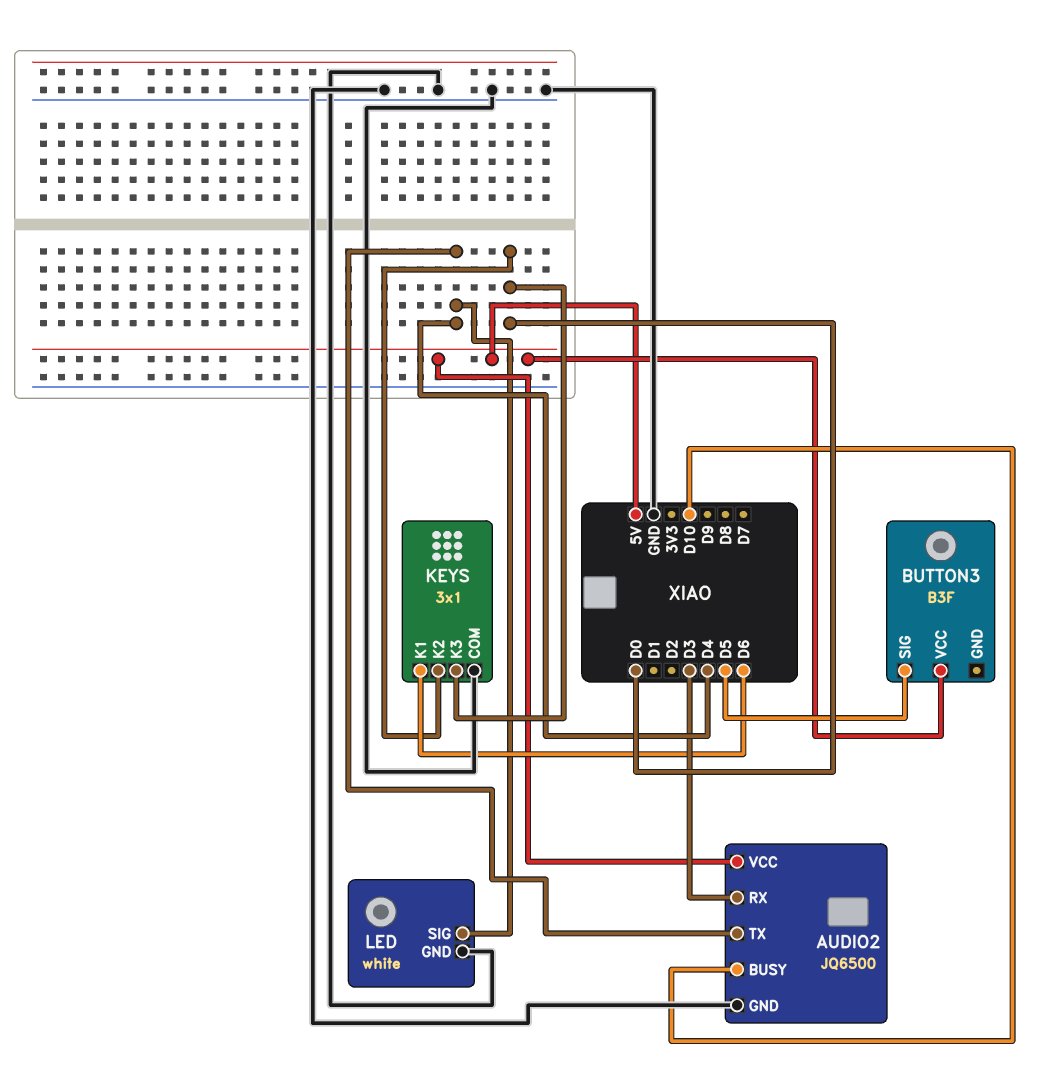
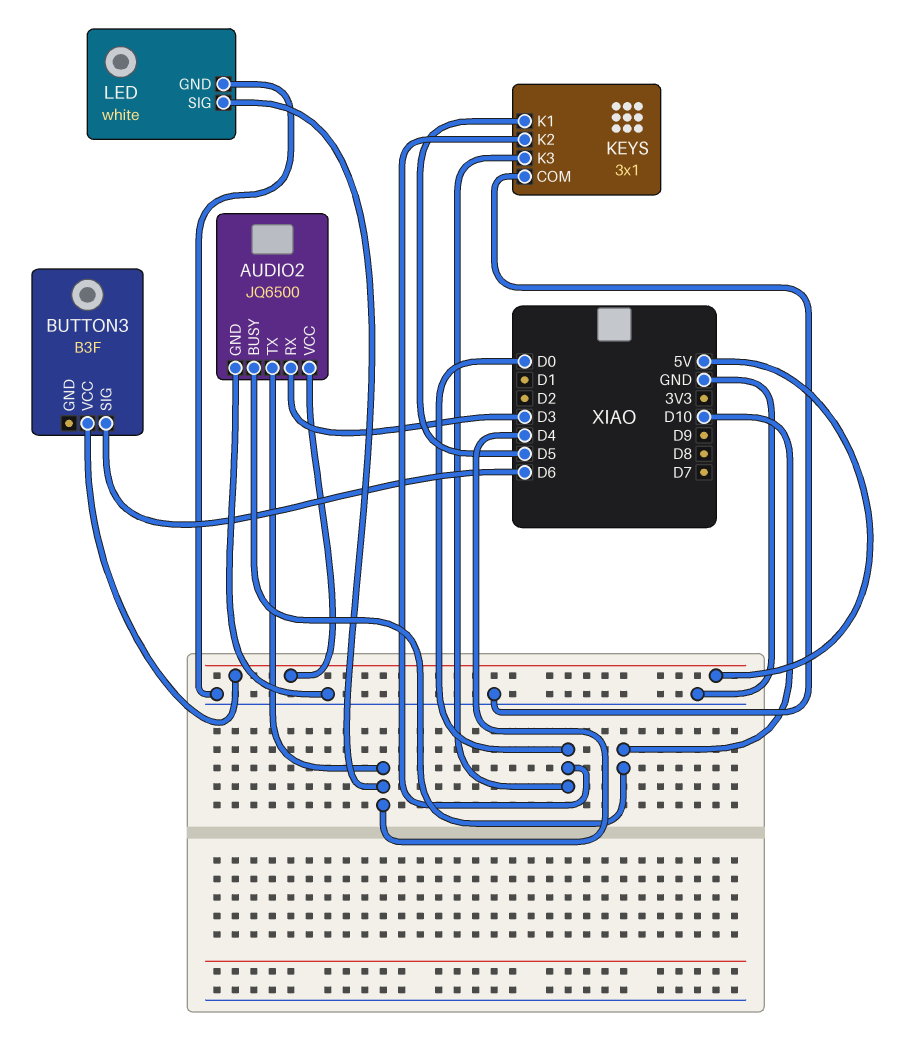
BUTTON3 pin SIG: D5 -> D6
KEYS pin K1: D6 -> D5

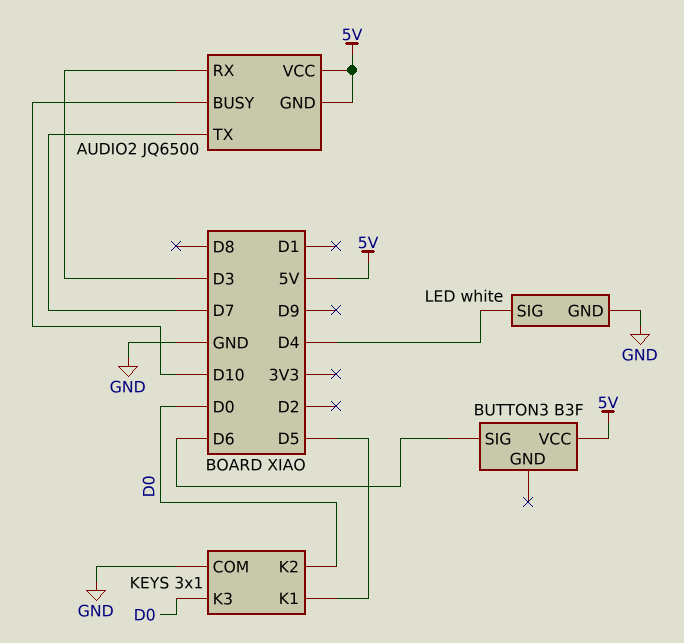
AUDIO2 pin GND: GND -> 5V
AUDIO2 pin TX: D4 -> D7

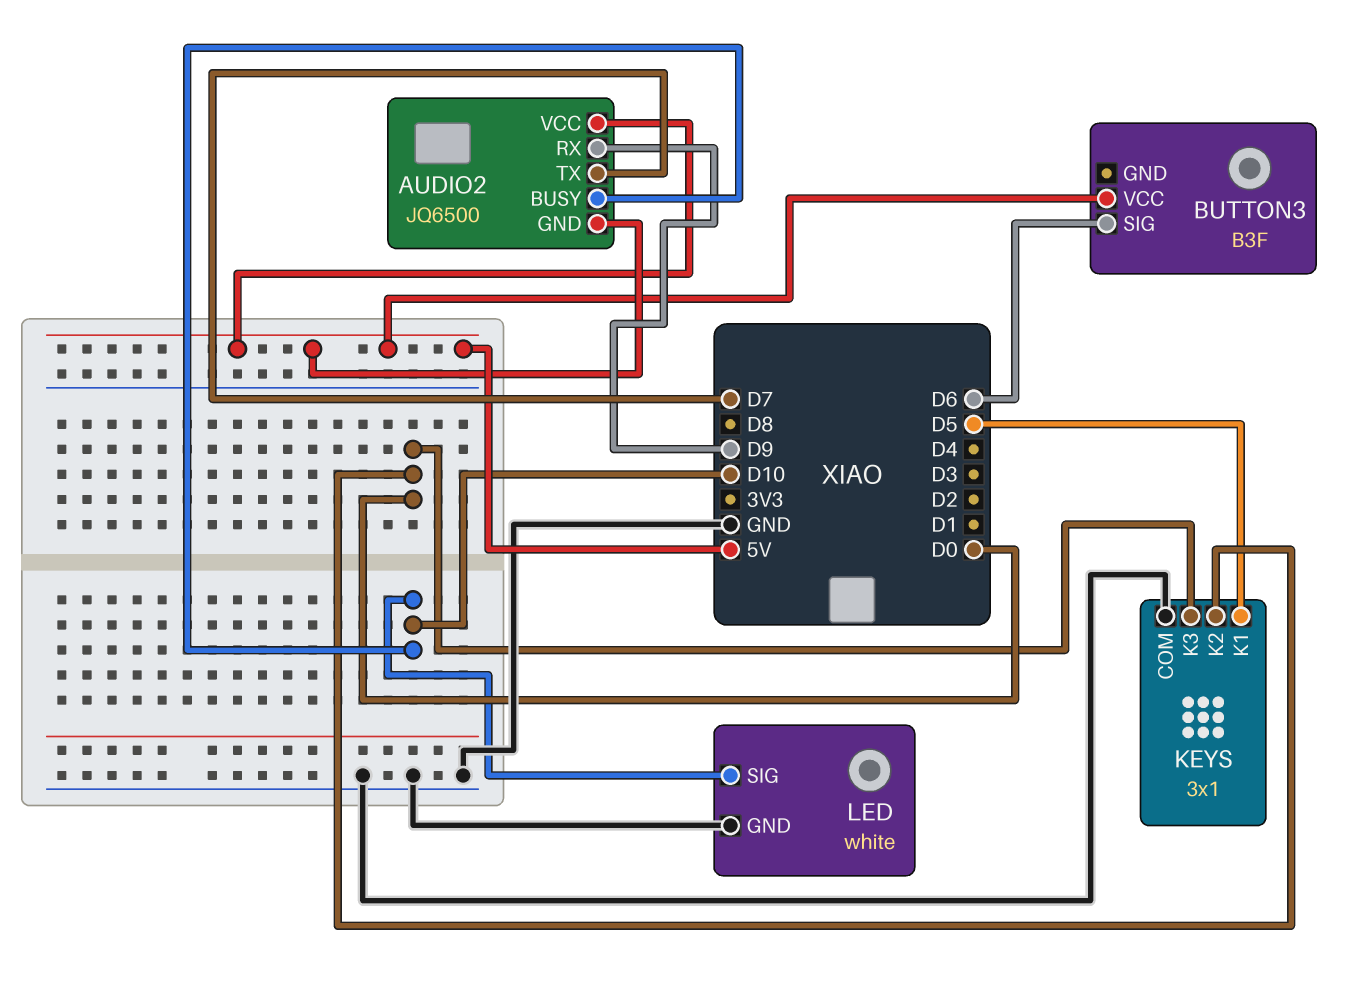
AUDIO2 pin RX: D3 -> D9
LED pin SIG: D4 -> D10

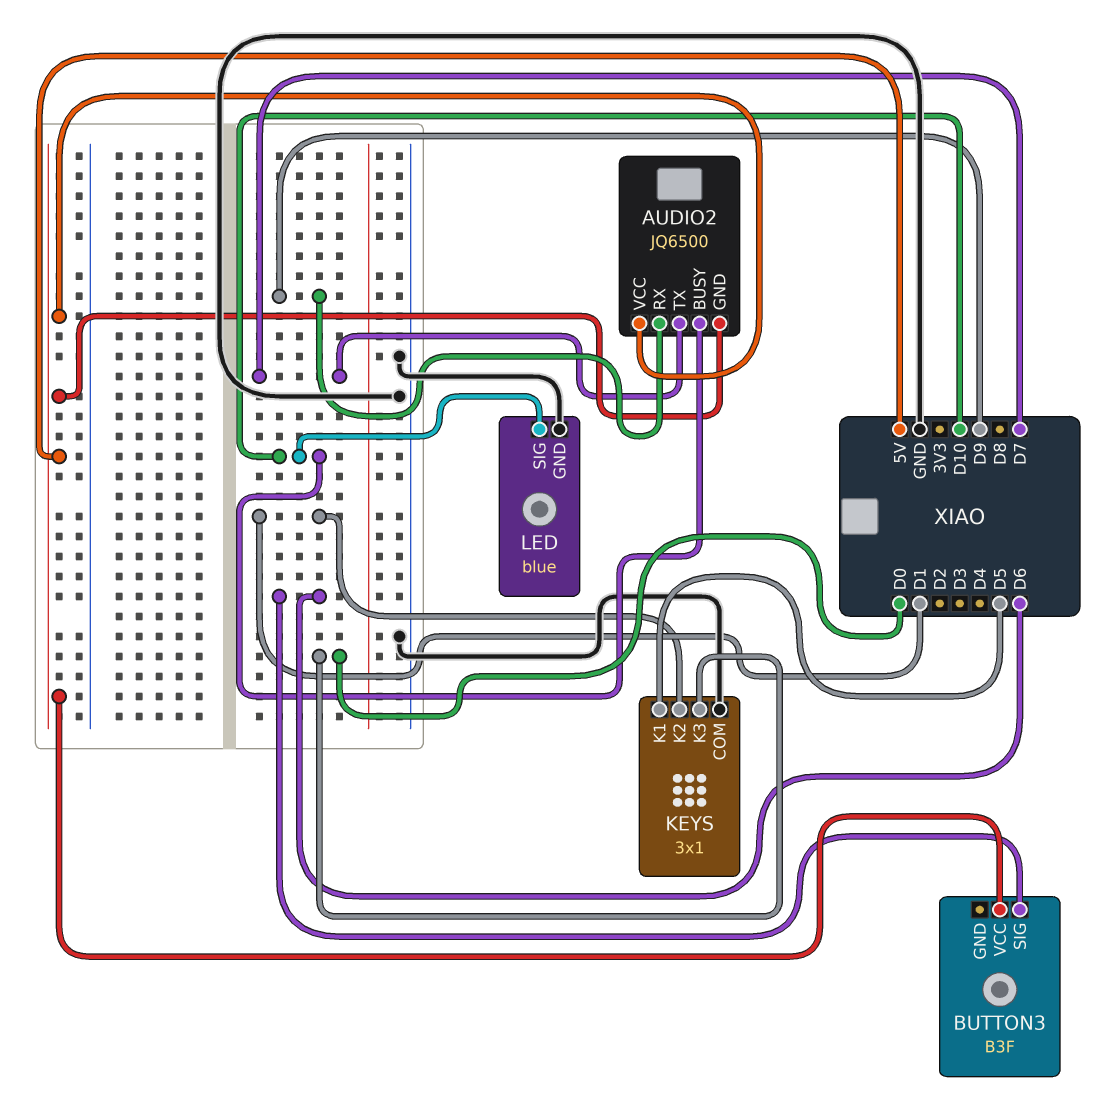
KEYS pin K2: D0 -> D1
LED: white -> blue

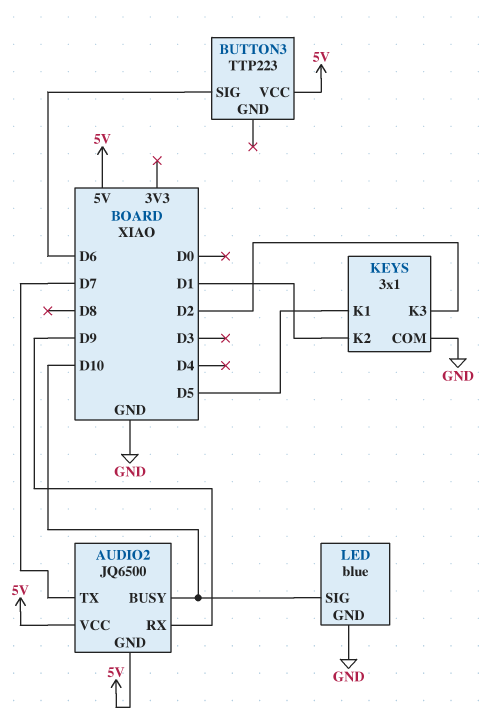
BUTTON3: B3F -> TTP223
KEYS pin K3: D0 -> D2

